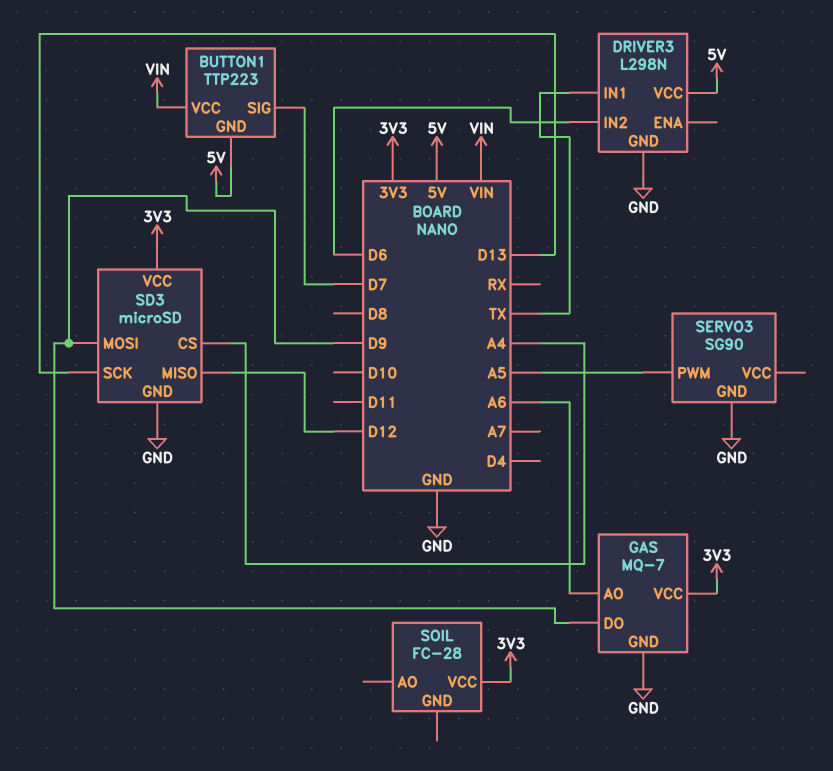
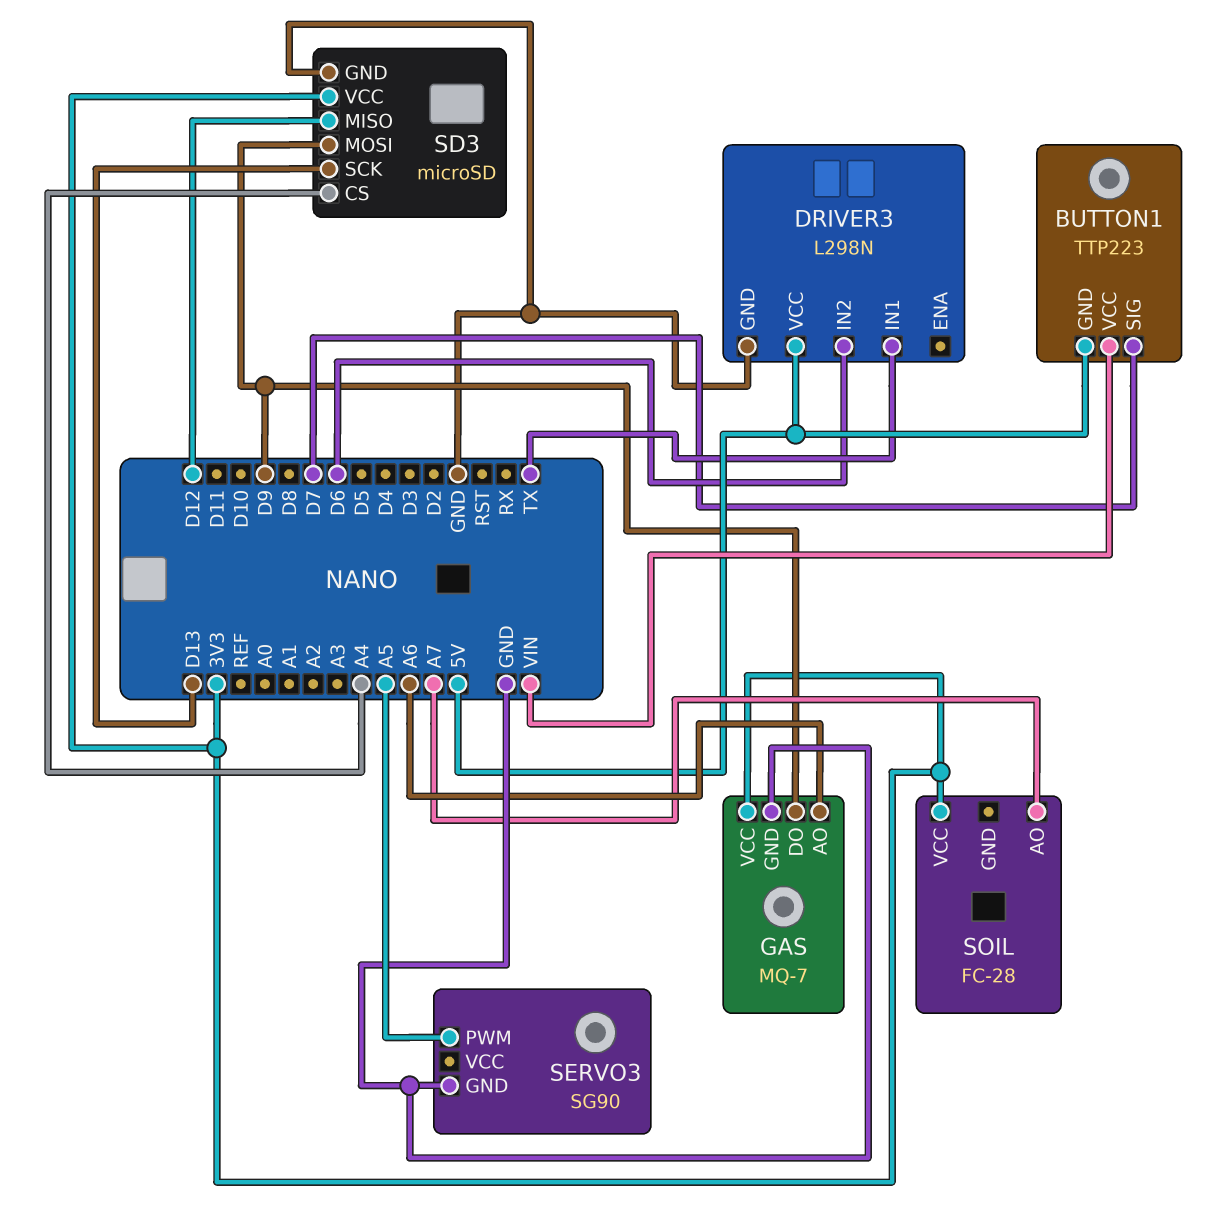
SOIL pin AO: none -> A7

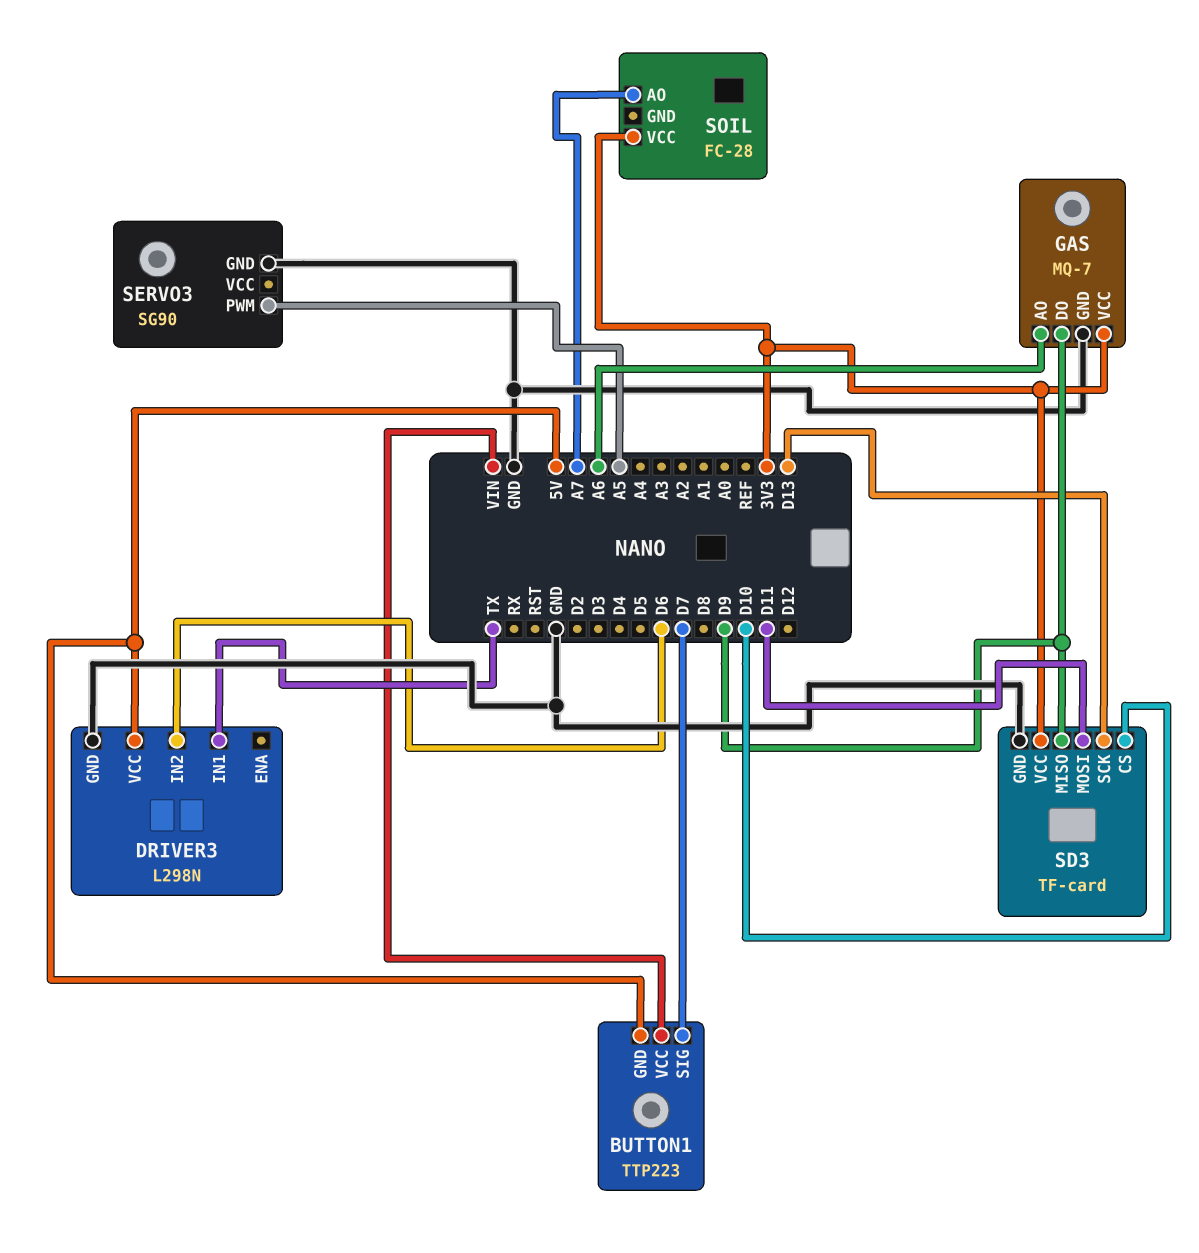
SD3: microSD -> TF-card
SD3 pin CS: A4 -> D10
SD3 pin MISO: D12 -> D9
SD3 pin MOSI: D9 -> D11

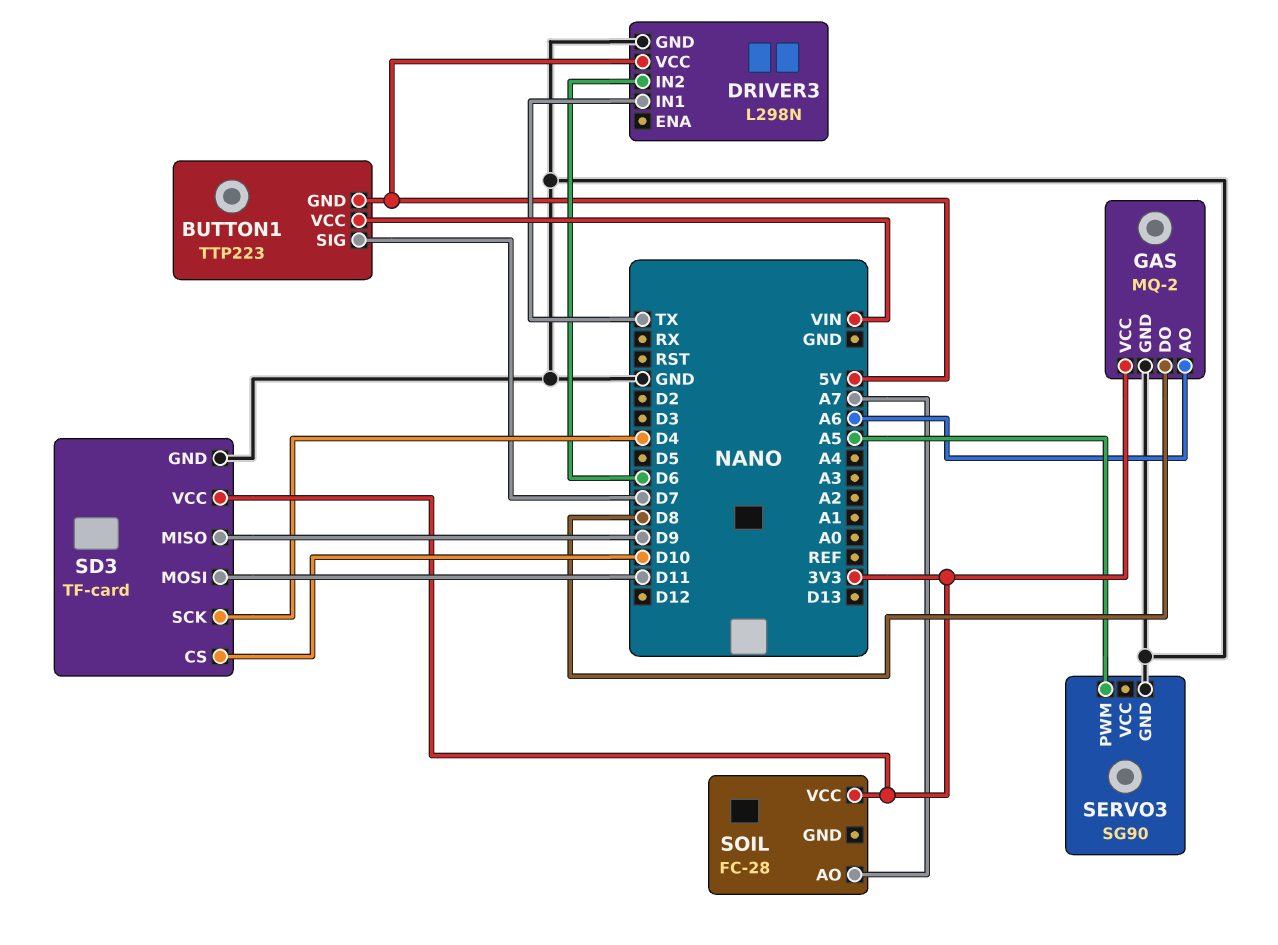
GAS: MQ-7 -> MQ-2
GAS pin DO: D9 -> D8
SD3 pin SCK: D13 -> D4

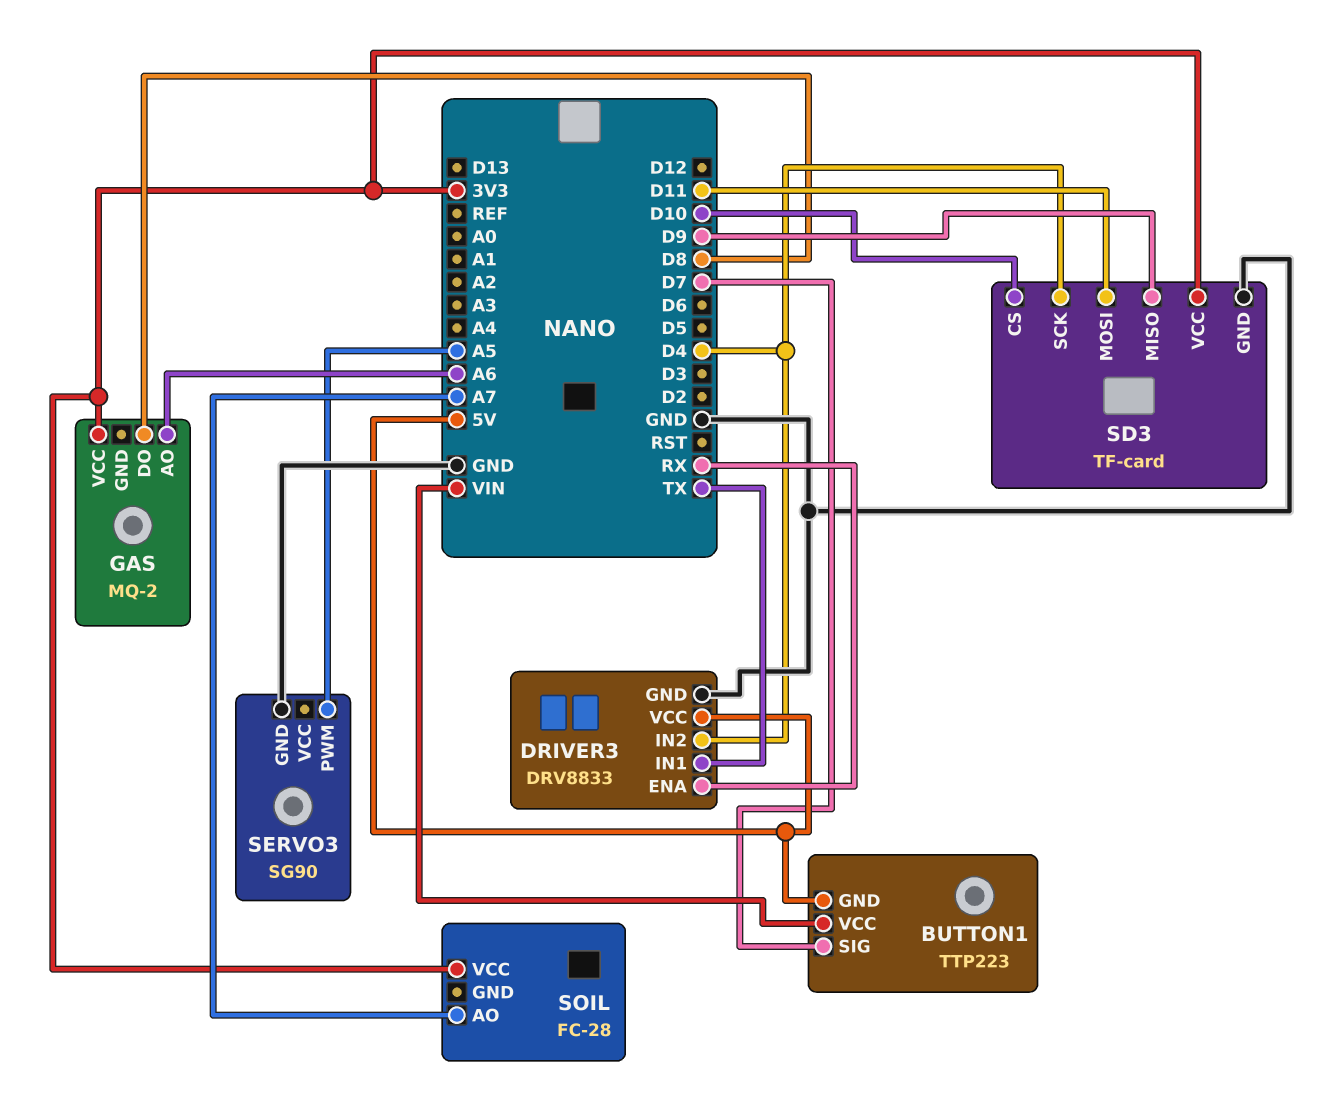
DRIVER3: L298N -> DRV8833
DRIVER3 pin ENA: none -> RX
DRIVER3 pin IN2: D6 -> D4
GAS pin GND: GND -> none

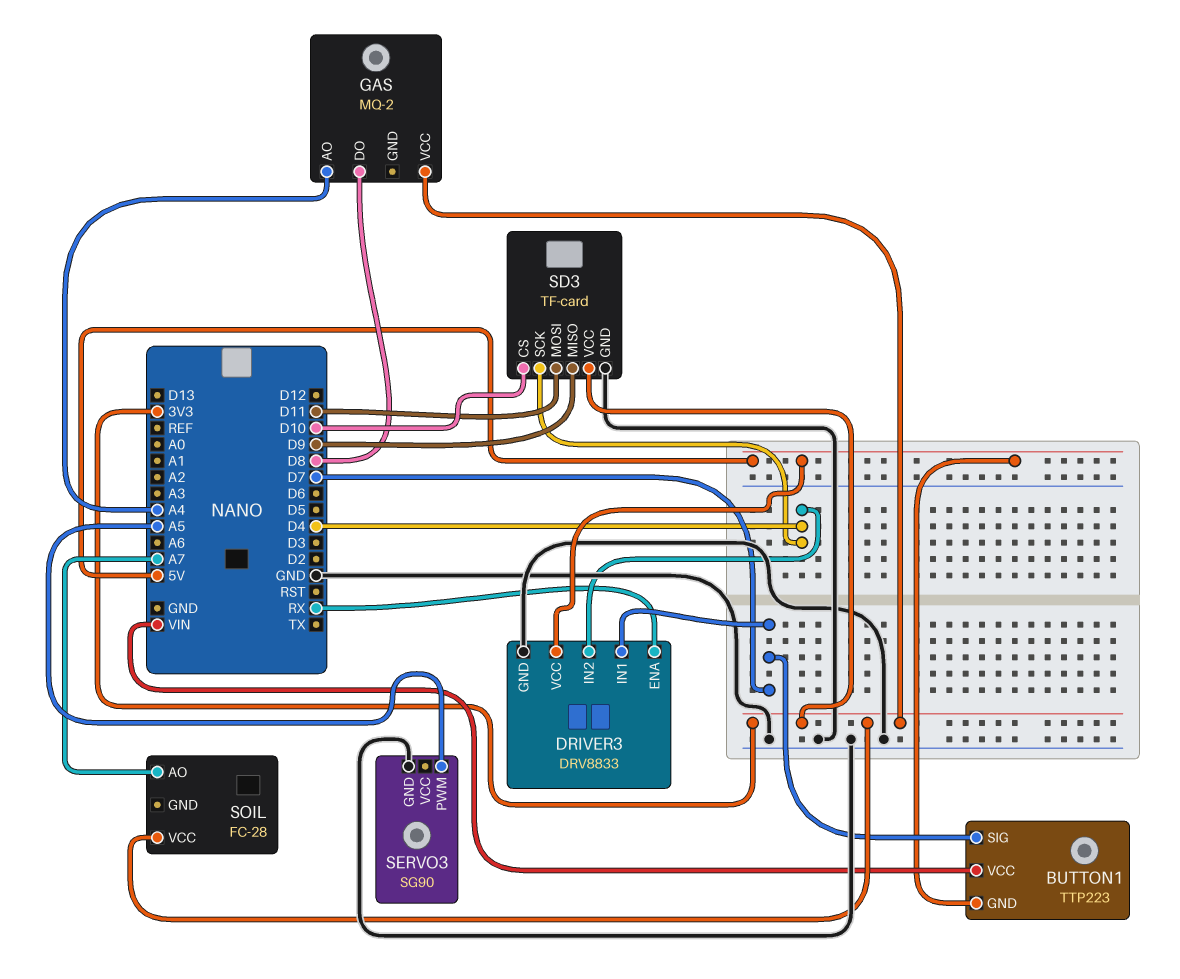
DRIVER3 pin IN1: TX -> D7
GAS pin AO: A6 -> A4

